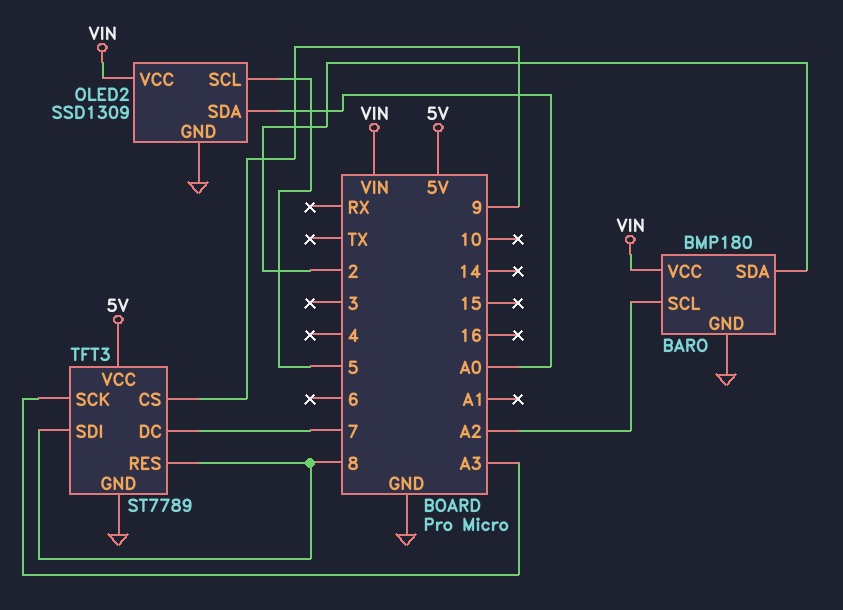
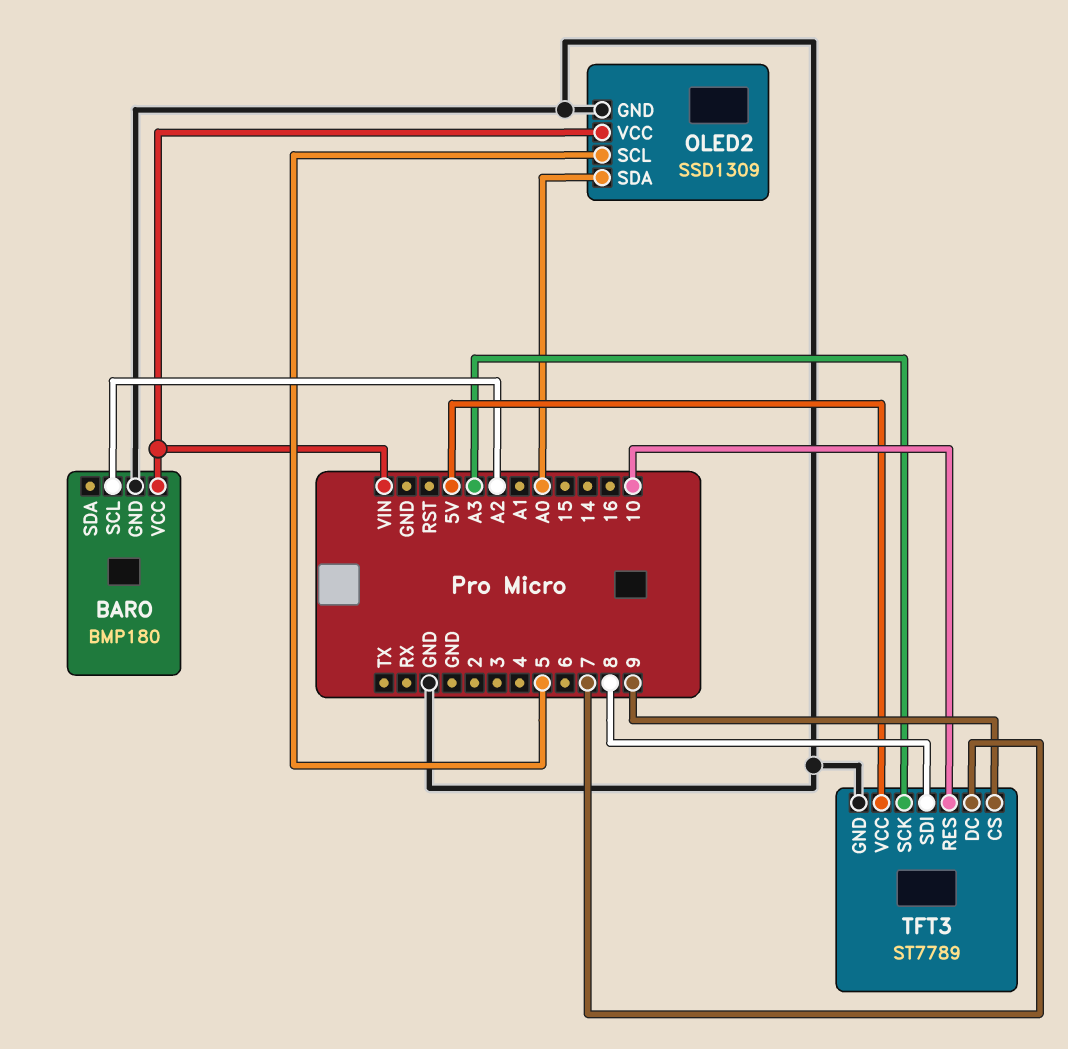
BARO pin SDA: 2 -> none
TFT3 pin RES: 8 -> 10

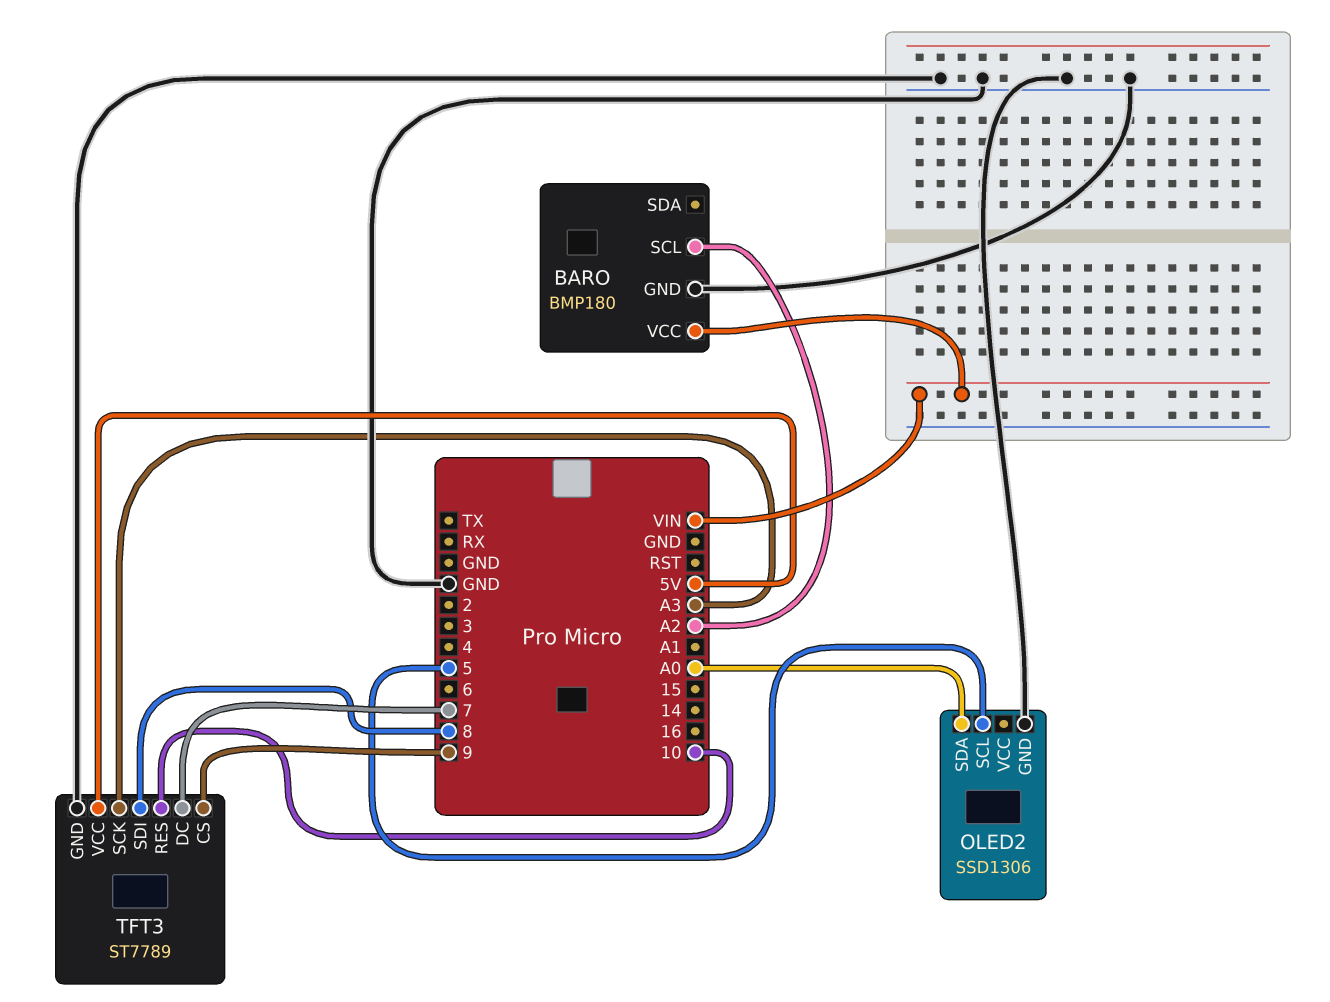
OLED2: SSD1309 -> SSD1306
OLED2 pin VCC: VIN -> none

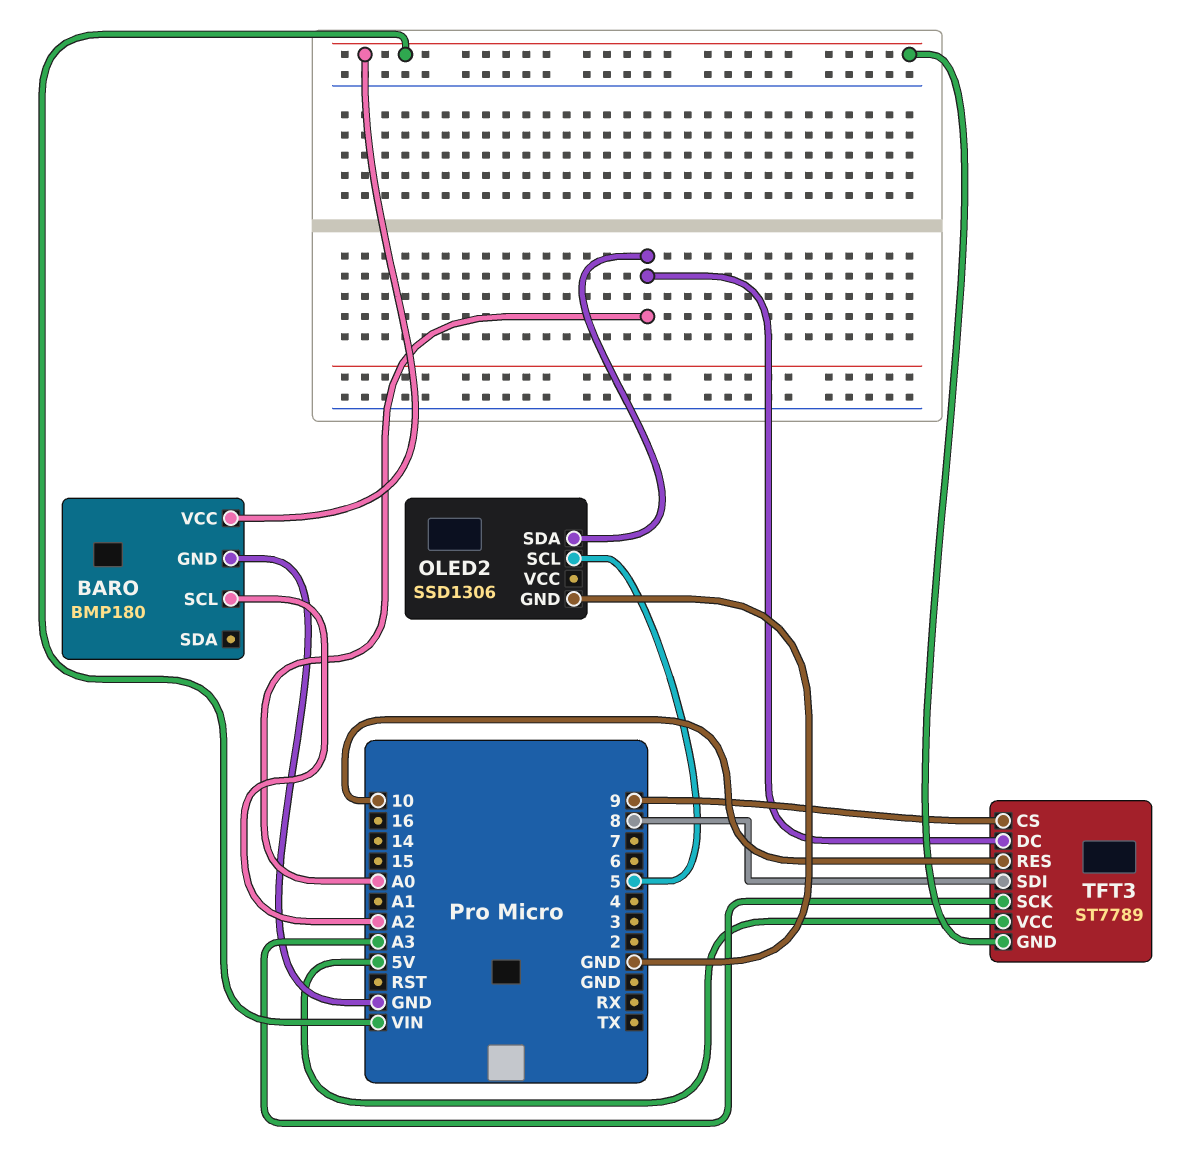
TFT3 pin DC: 7 -> A0
TFT3 pin GND: GND -> VIN

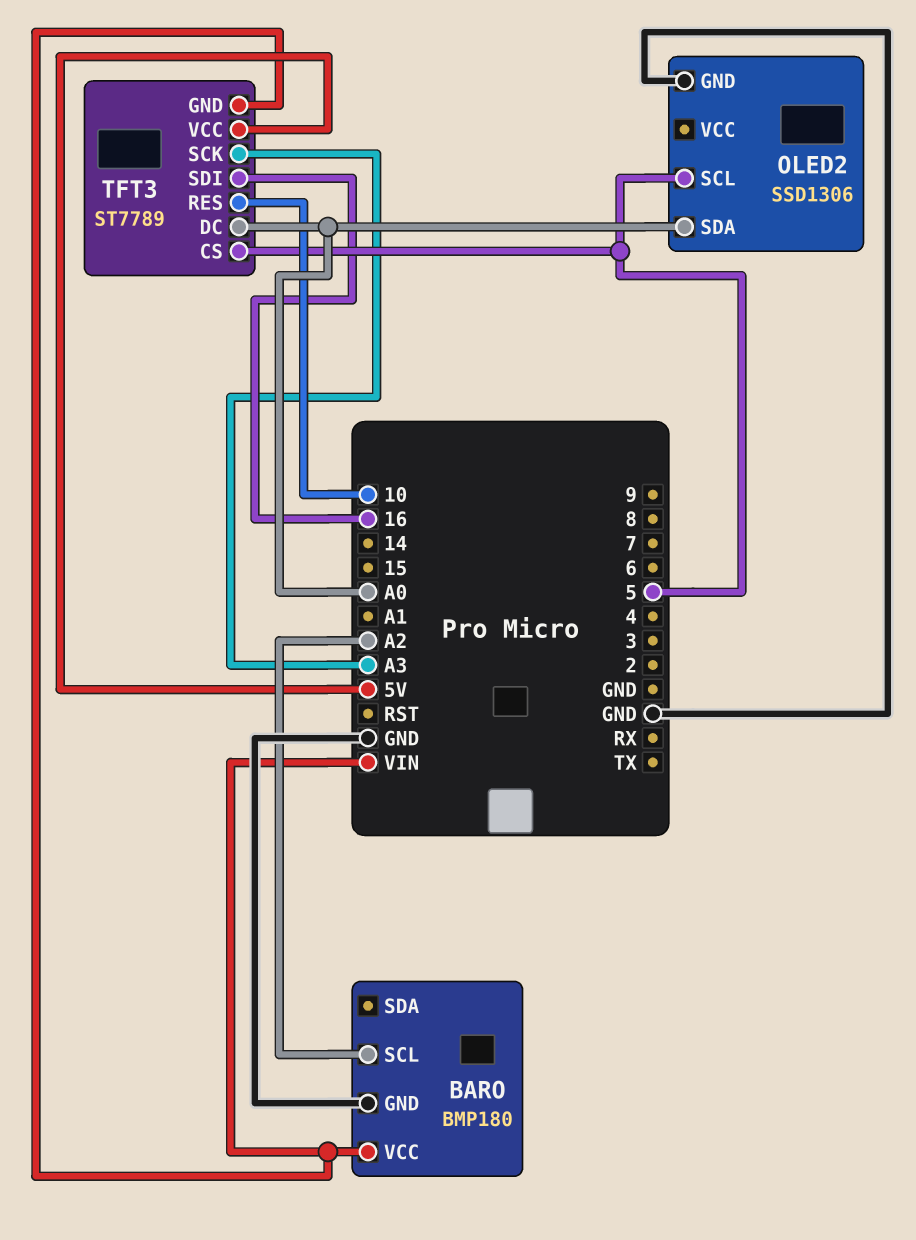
TFT3 pin CS: 9 -> 5
TFT3 pin SDI: 8 -> 16

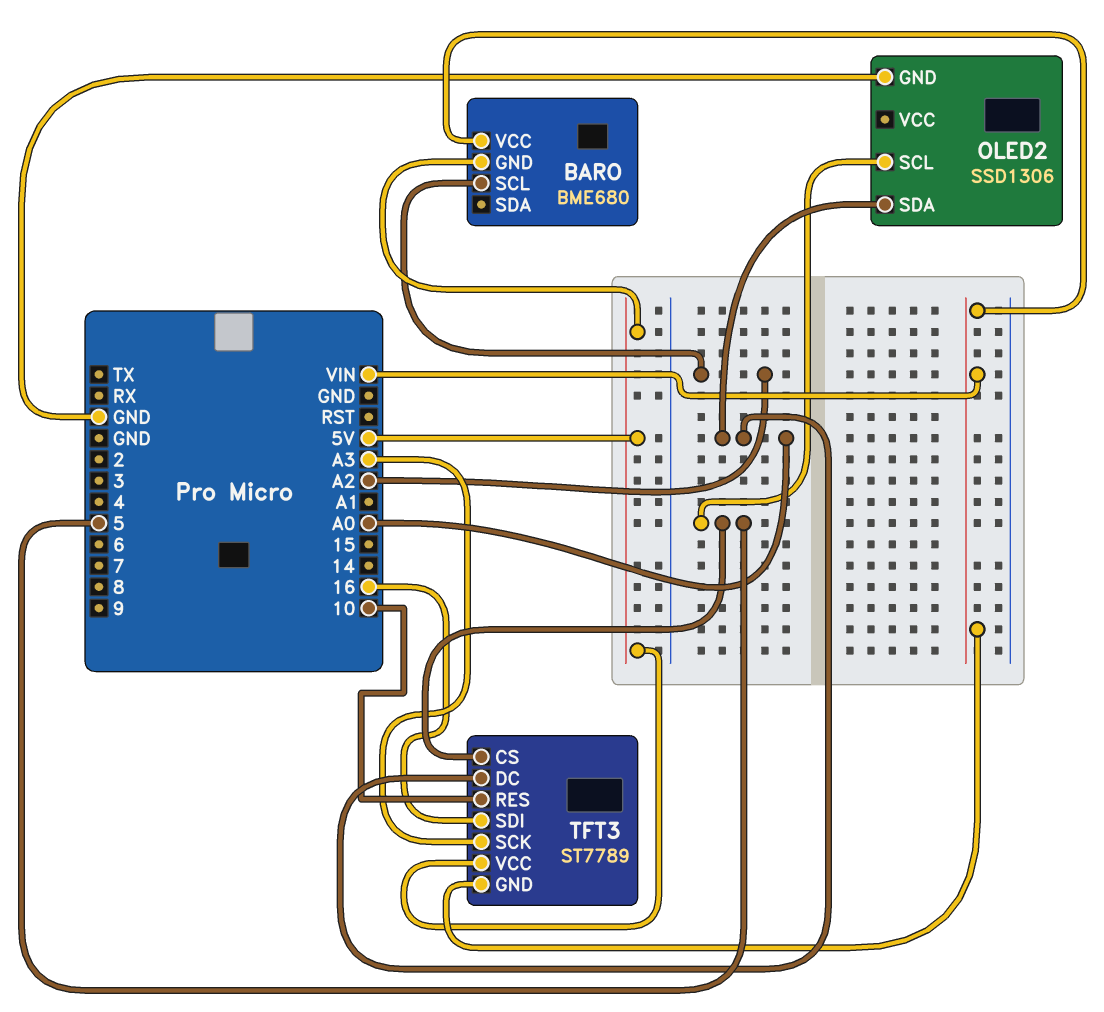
BARO: BMP180 -> BME680
BARO pin GND: GND -> 5V

